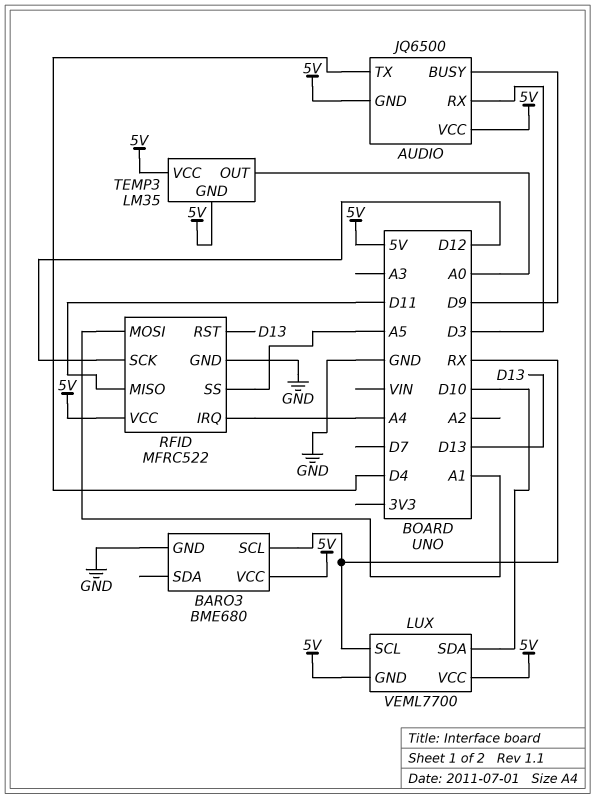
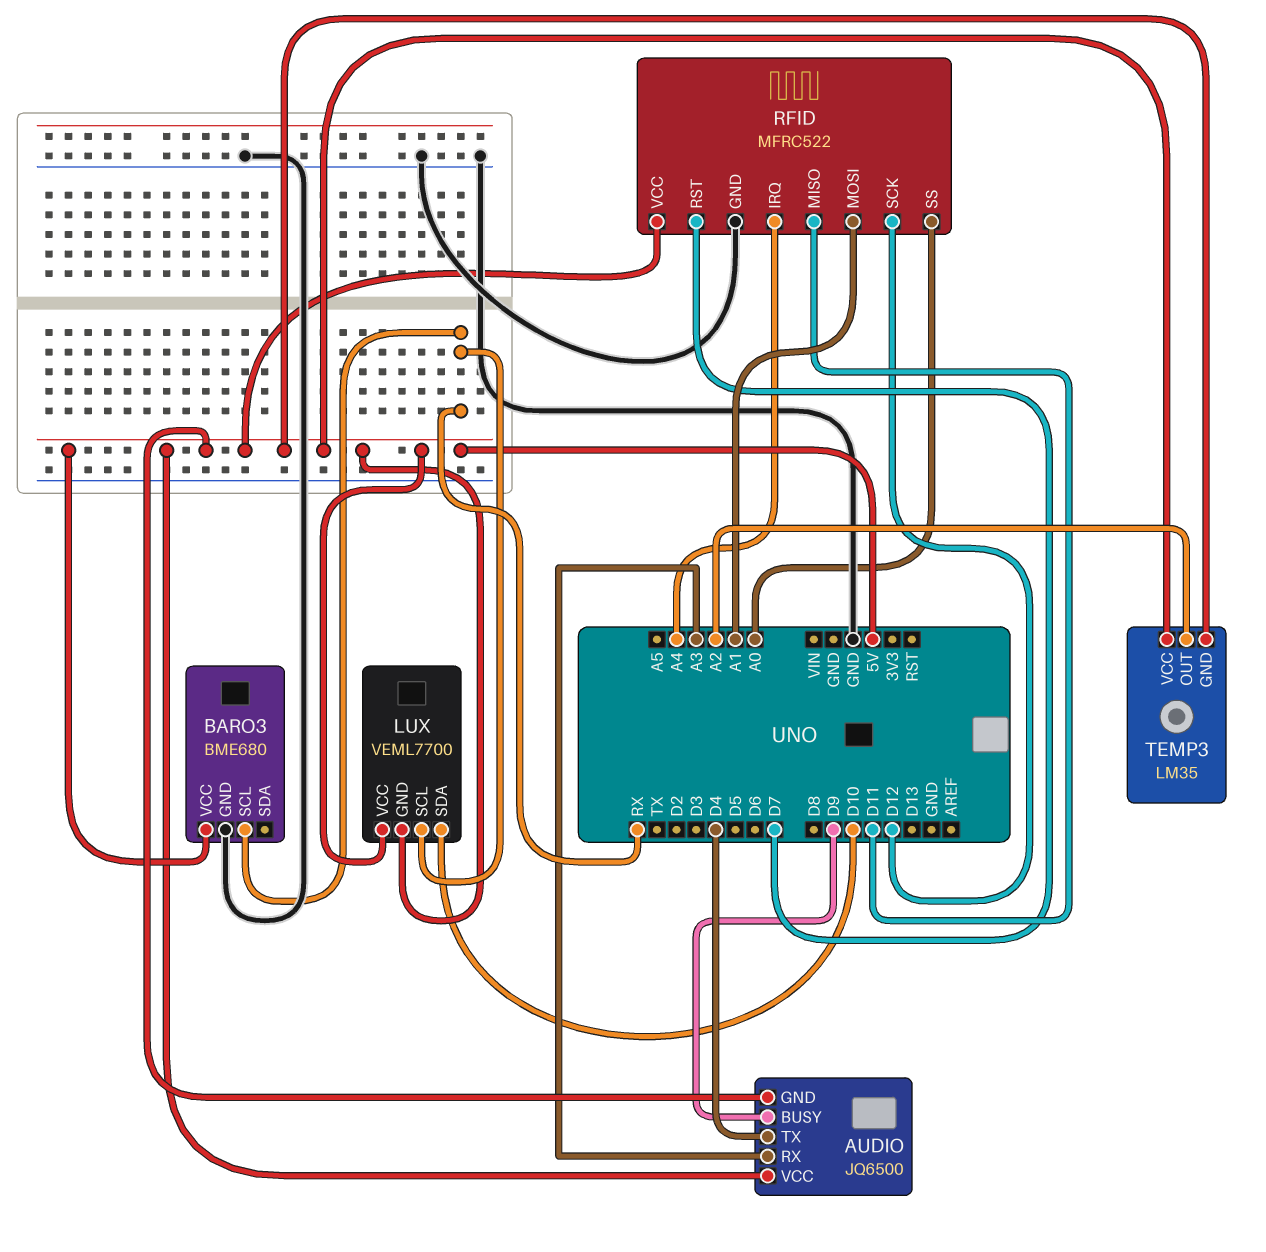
AUDIO pin RX: D3 -> A3
RFID pin RST: D13 -> D7
RFID pin SS: A5 -> A0
TEMP3 pin OUT: A0 -> A2

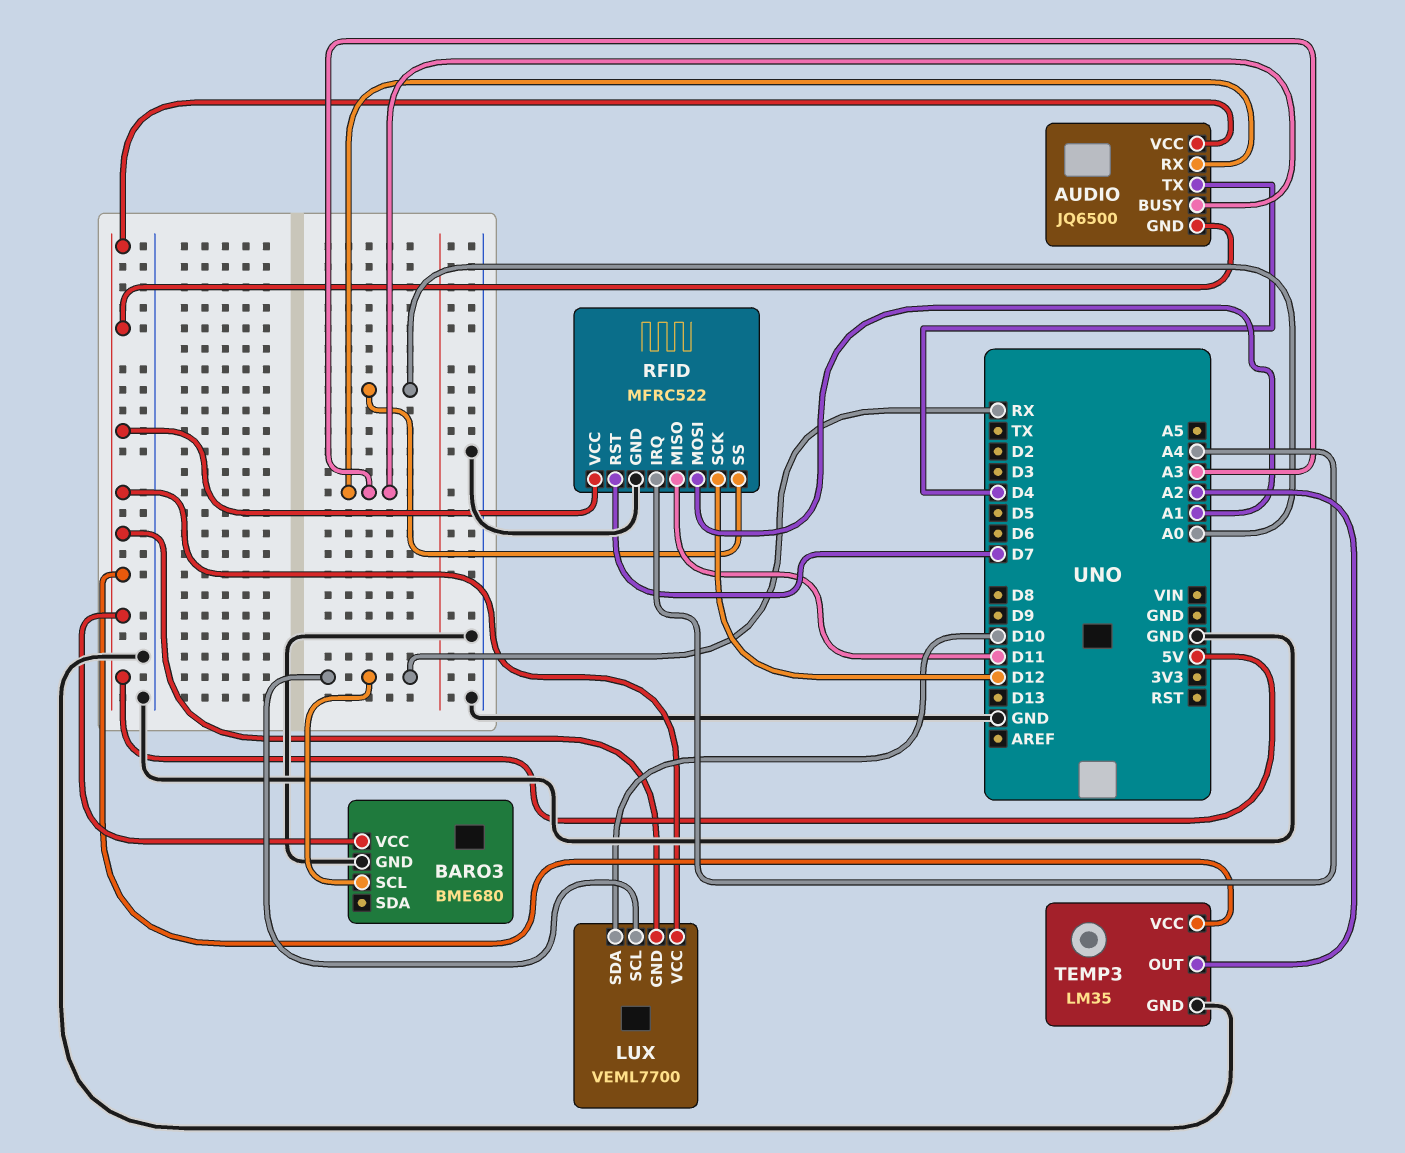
AUDIO pin BUSY: D9 -> A3
TEMP3 pin GND: 5V -> GND

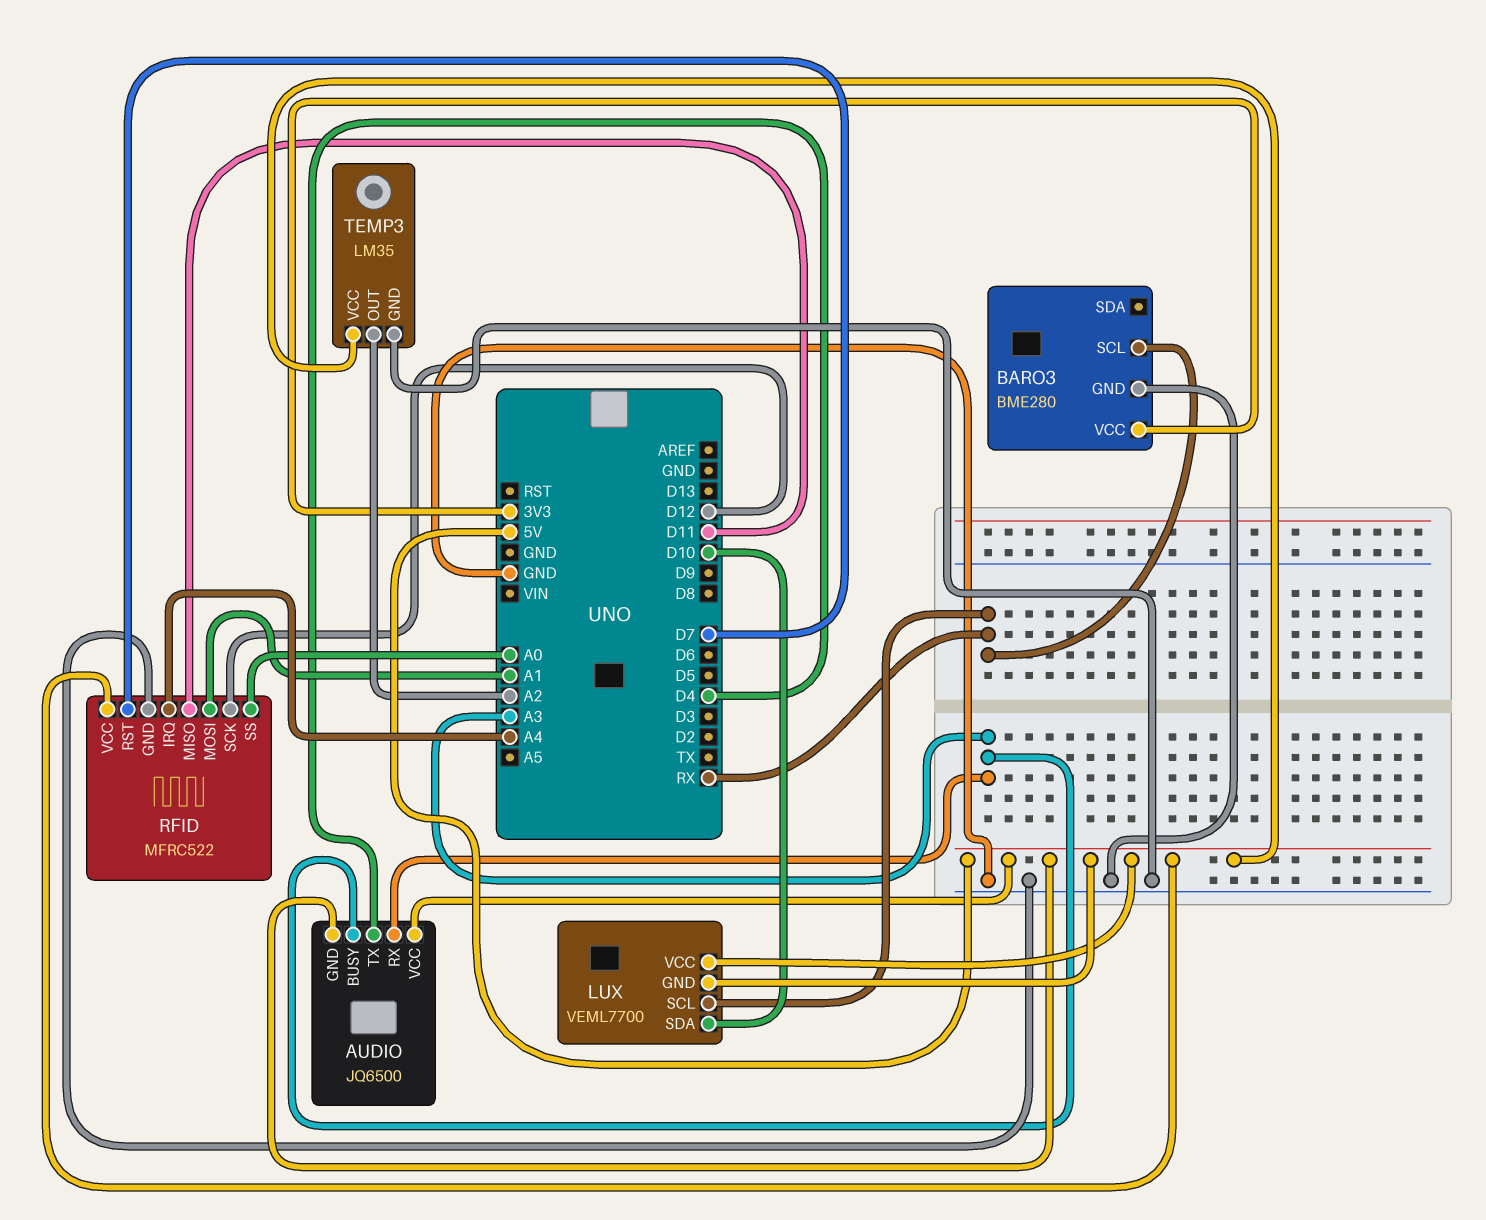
BARO3: BME680 -> BME280
BARO3 pin VCC: 5V -> 3V3

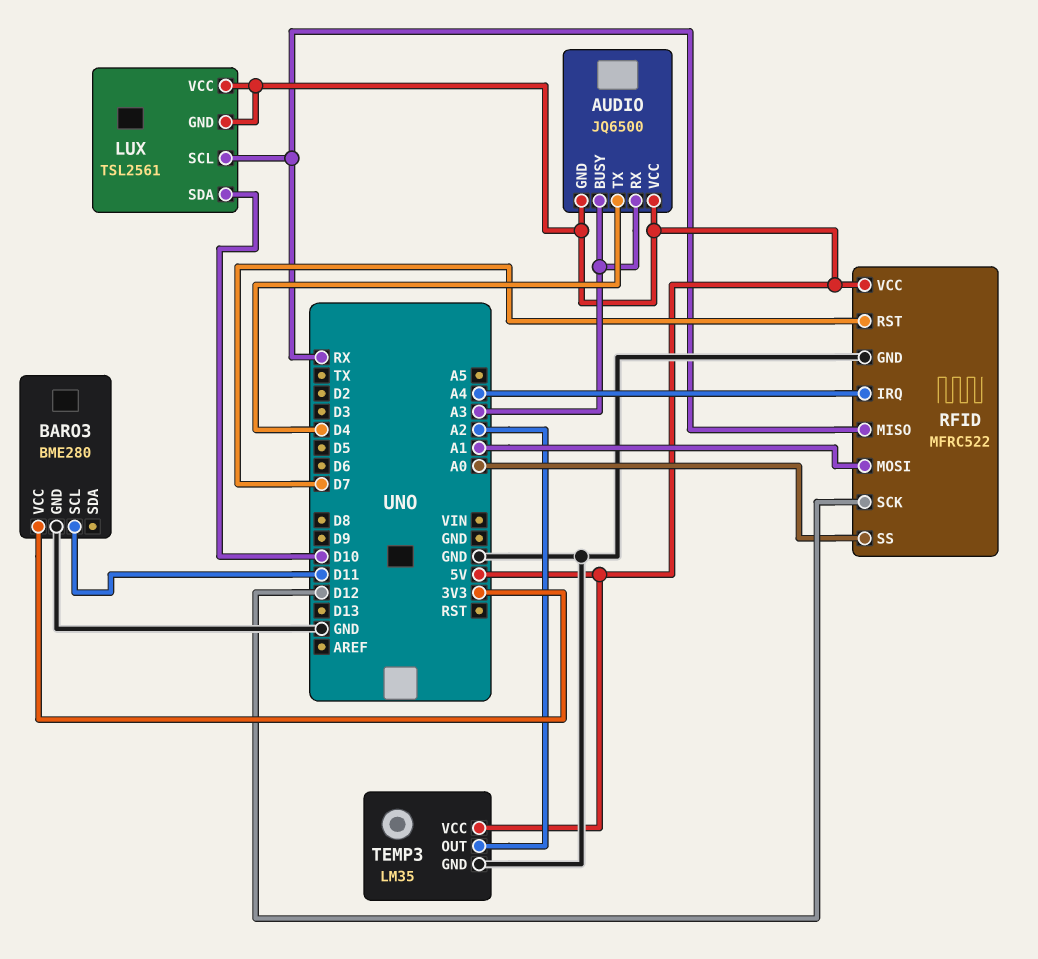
BARO3 pin SCL: RX -> D11
LUX: VEML7700 -> TSL2561
RFID pin MISO: D11 -> RX

